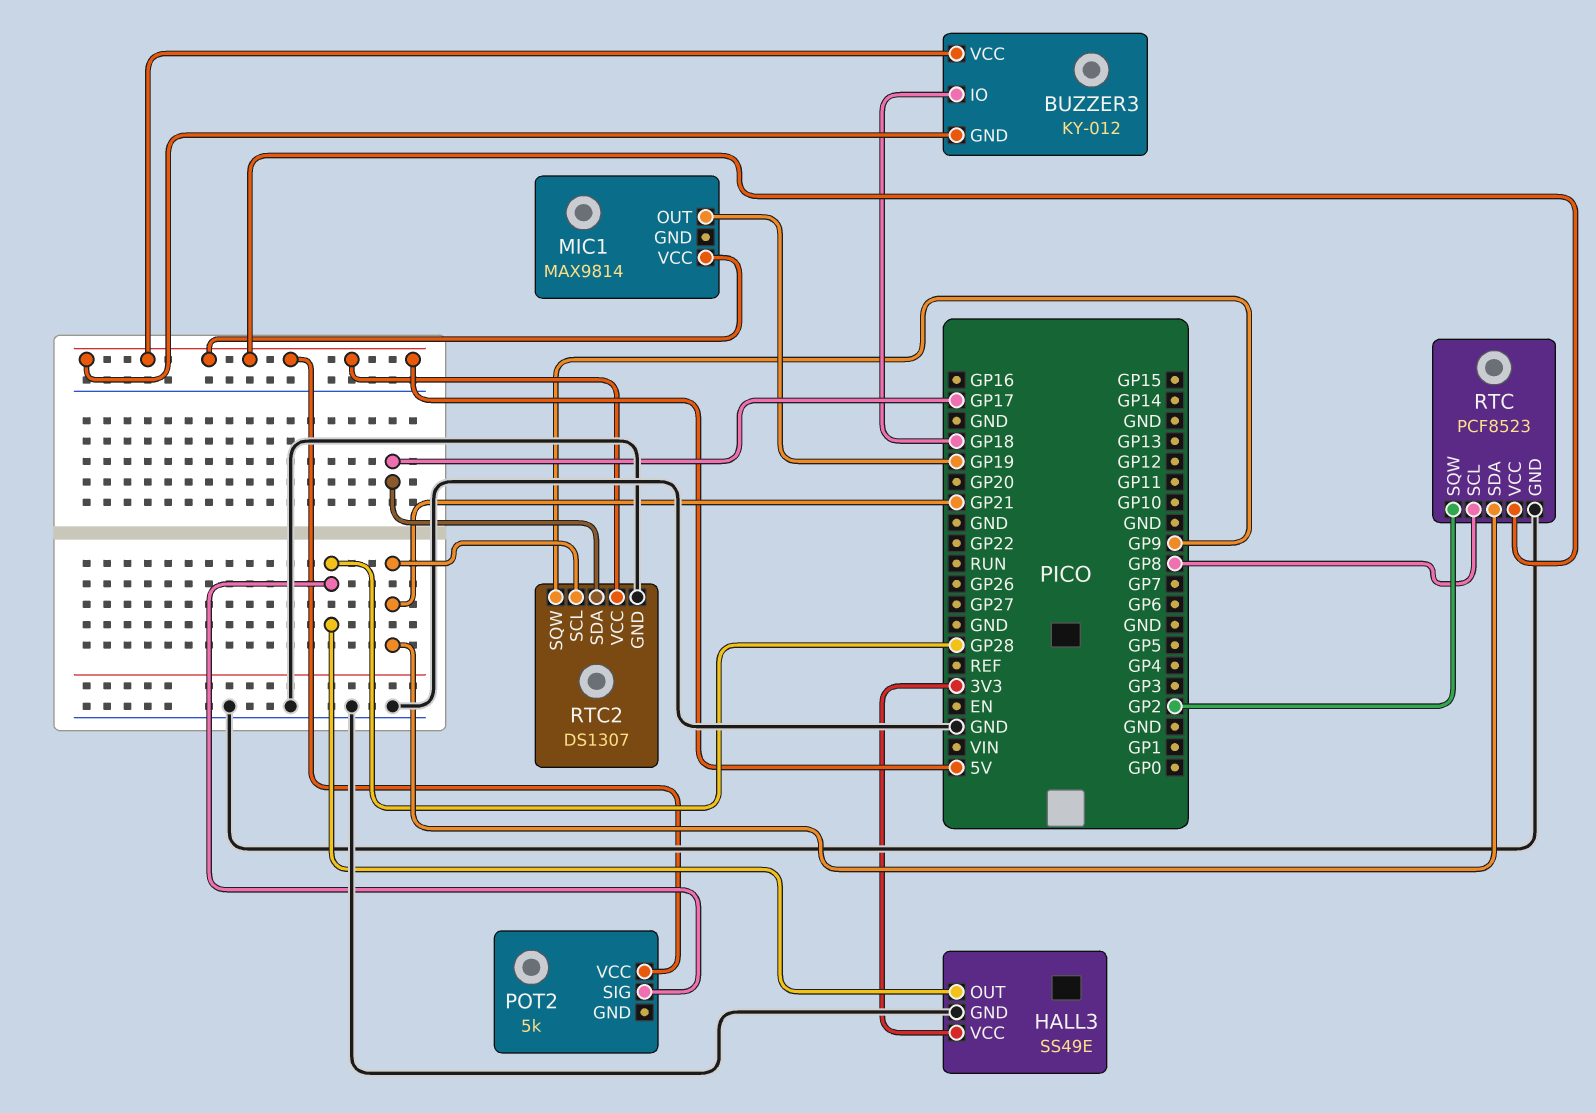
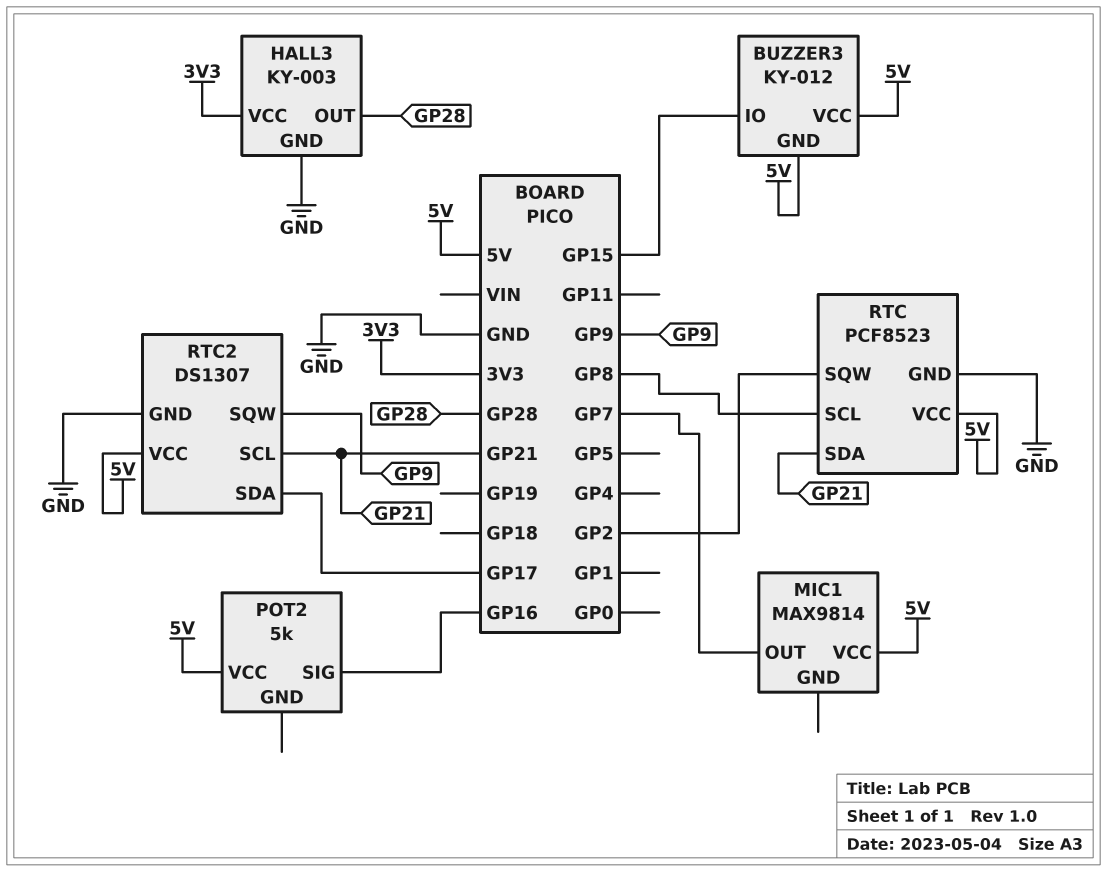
BUZZER3 pin IO: GP18 -> GP15
HALL3: SS49E -> KY-003
MIC1 pin OUT: GP19 -> GP7
POT2 pin SIG: GP28 -> GP16

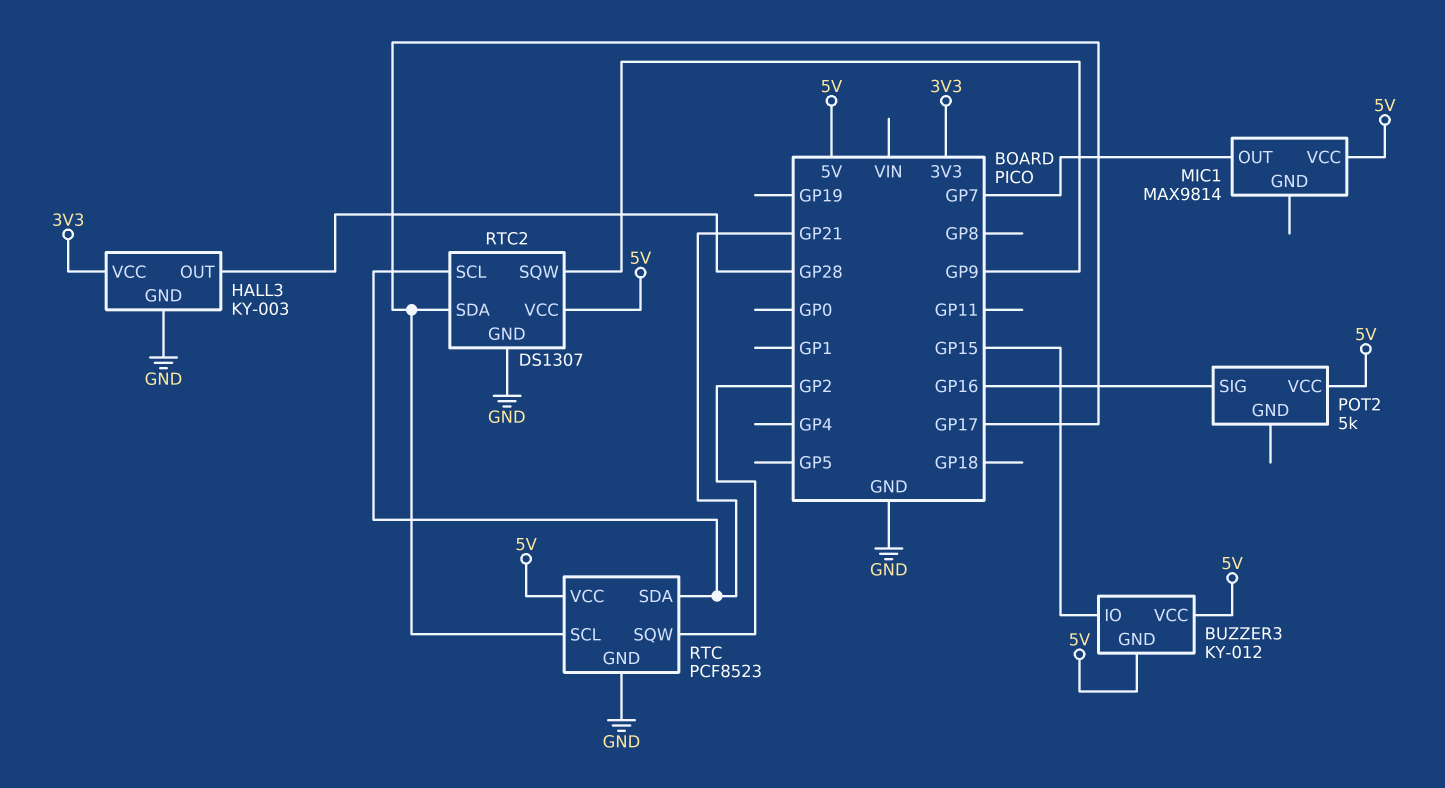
RTC pin SCL: GP8 -> GP17

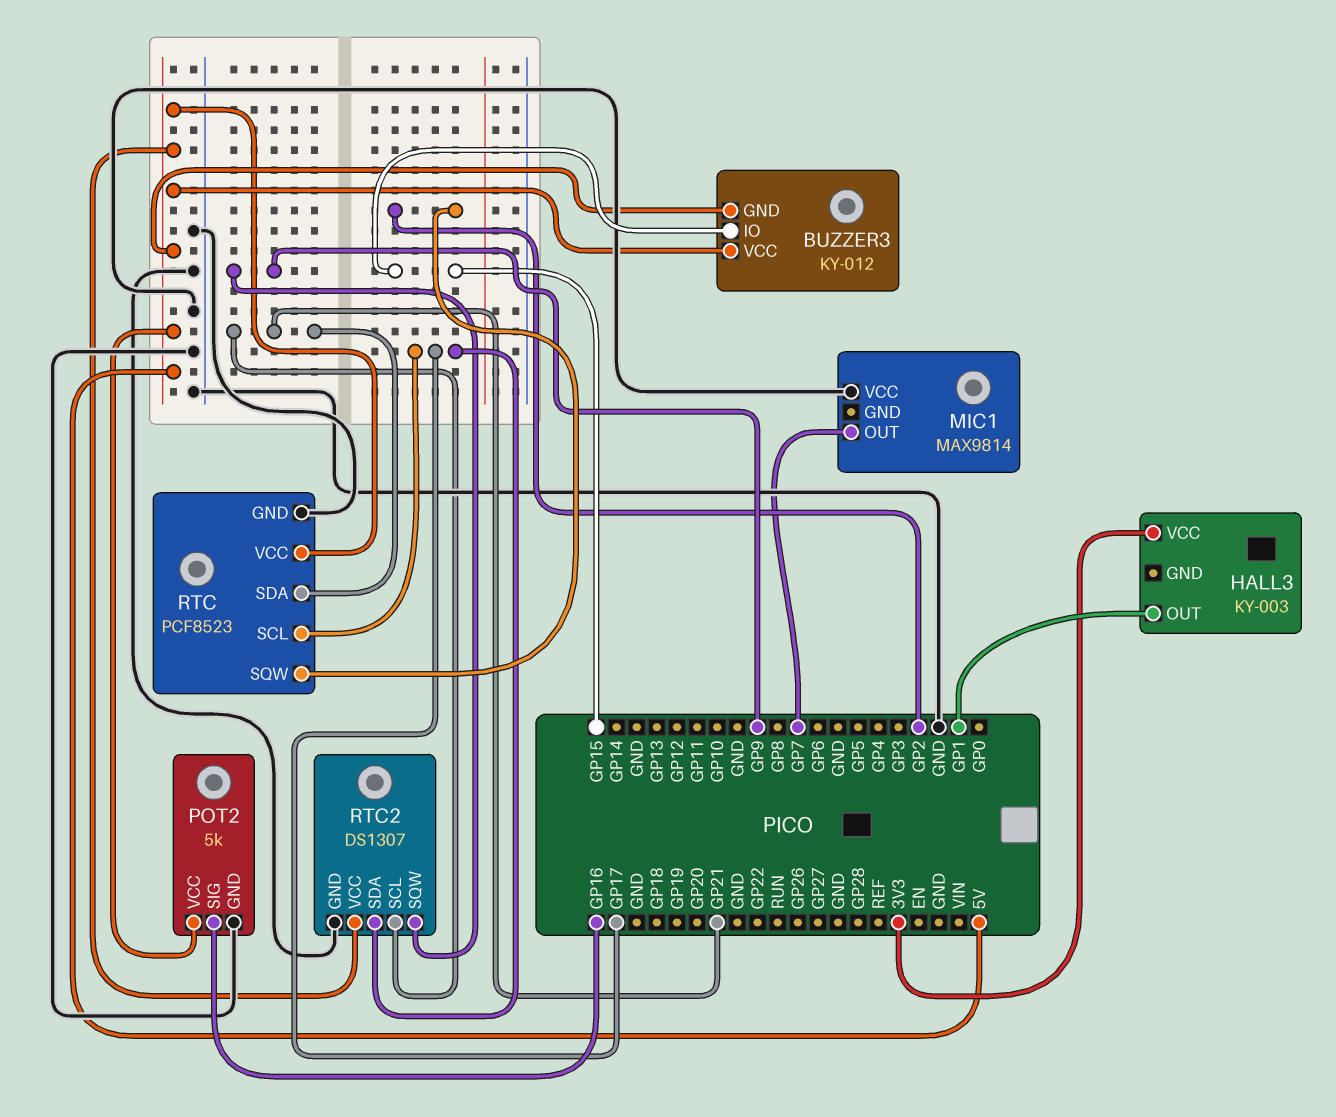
HALL3 pin GND: GND -> none
HALL3 pin OUT: GP28 -> GP1
MIC1 pin VCC: 5V -> GND
POT2 pin GND: none -> GND

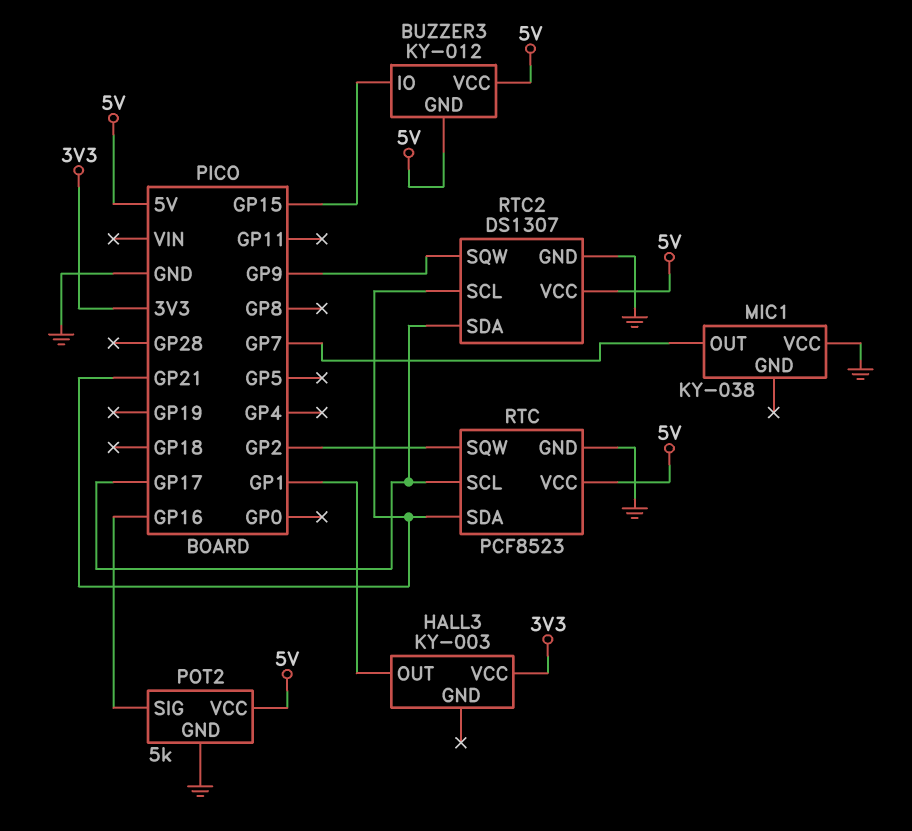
MIC1: MAX9814 -> KY-038

